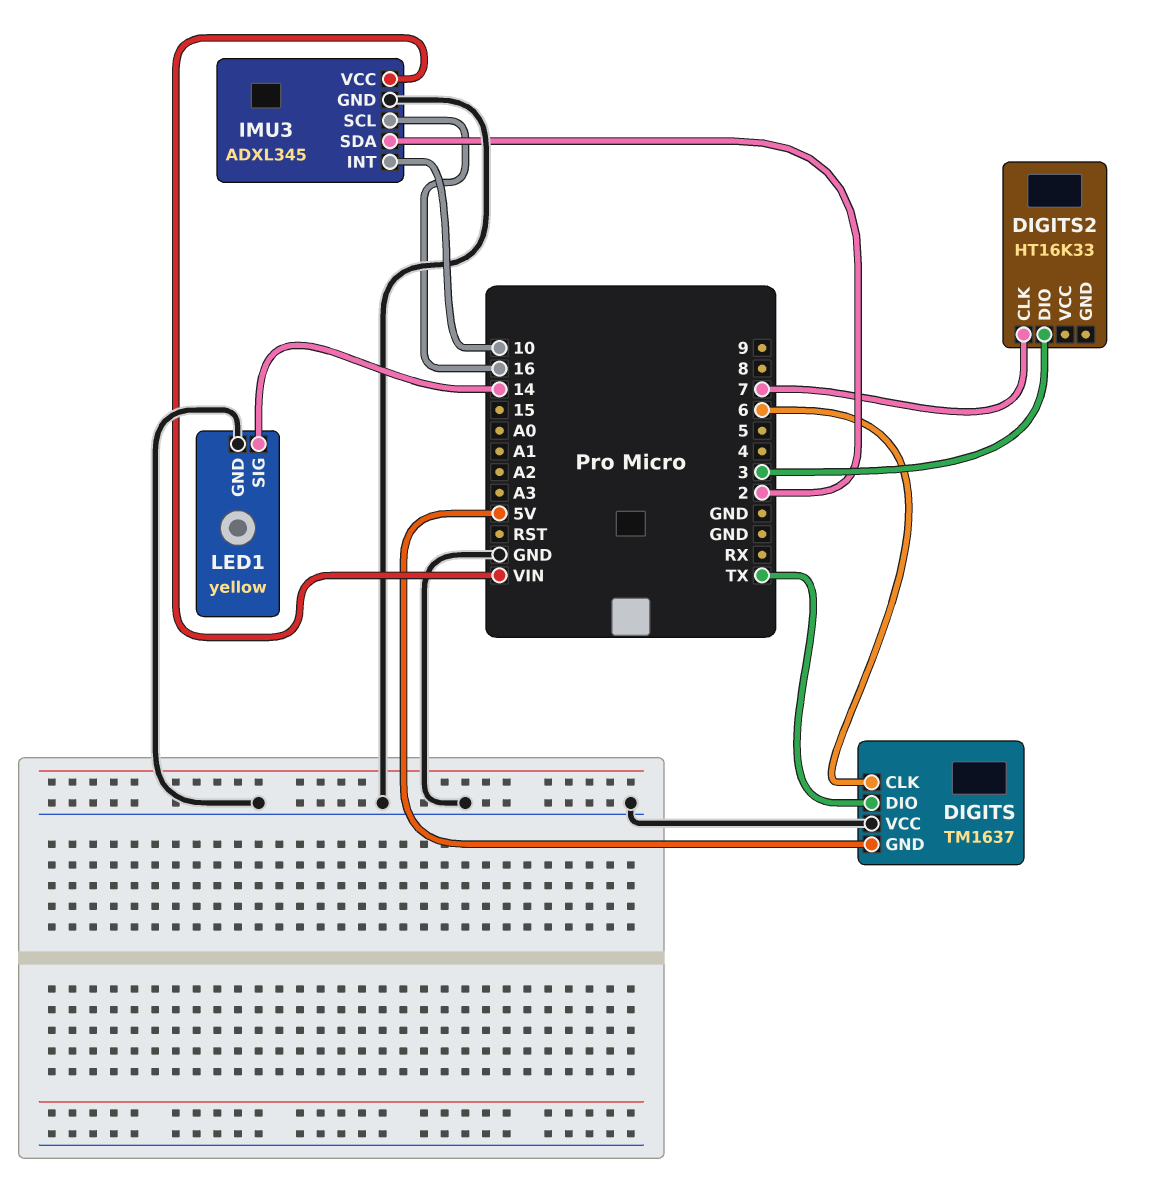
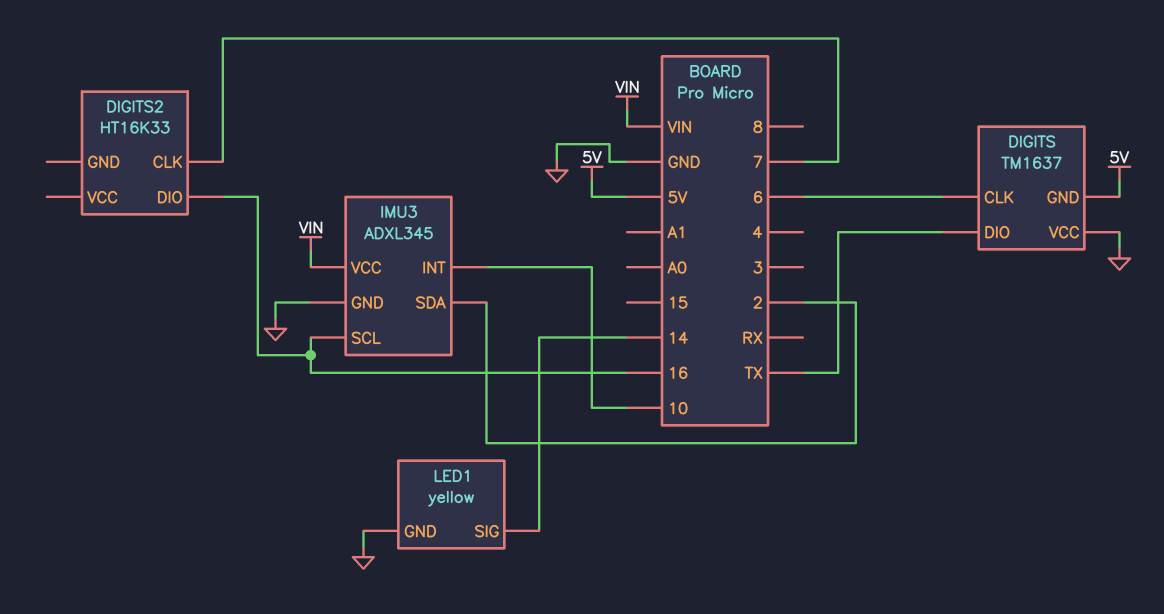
DIGITS2 pin DIO: 3 -> 16

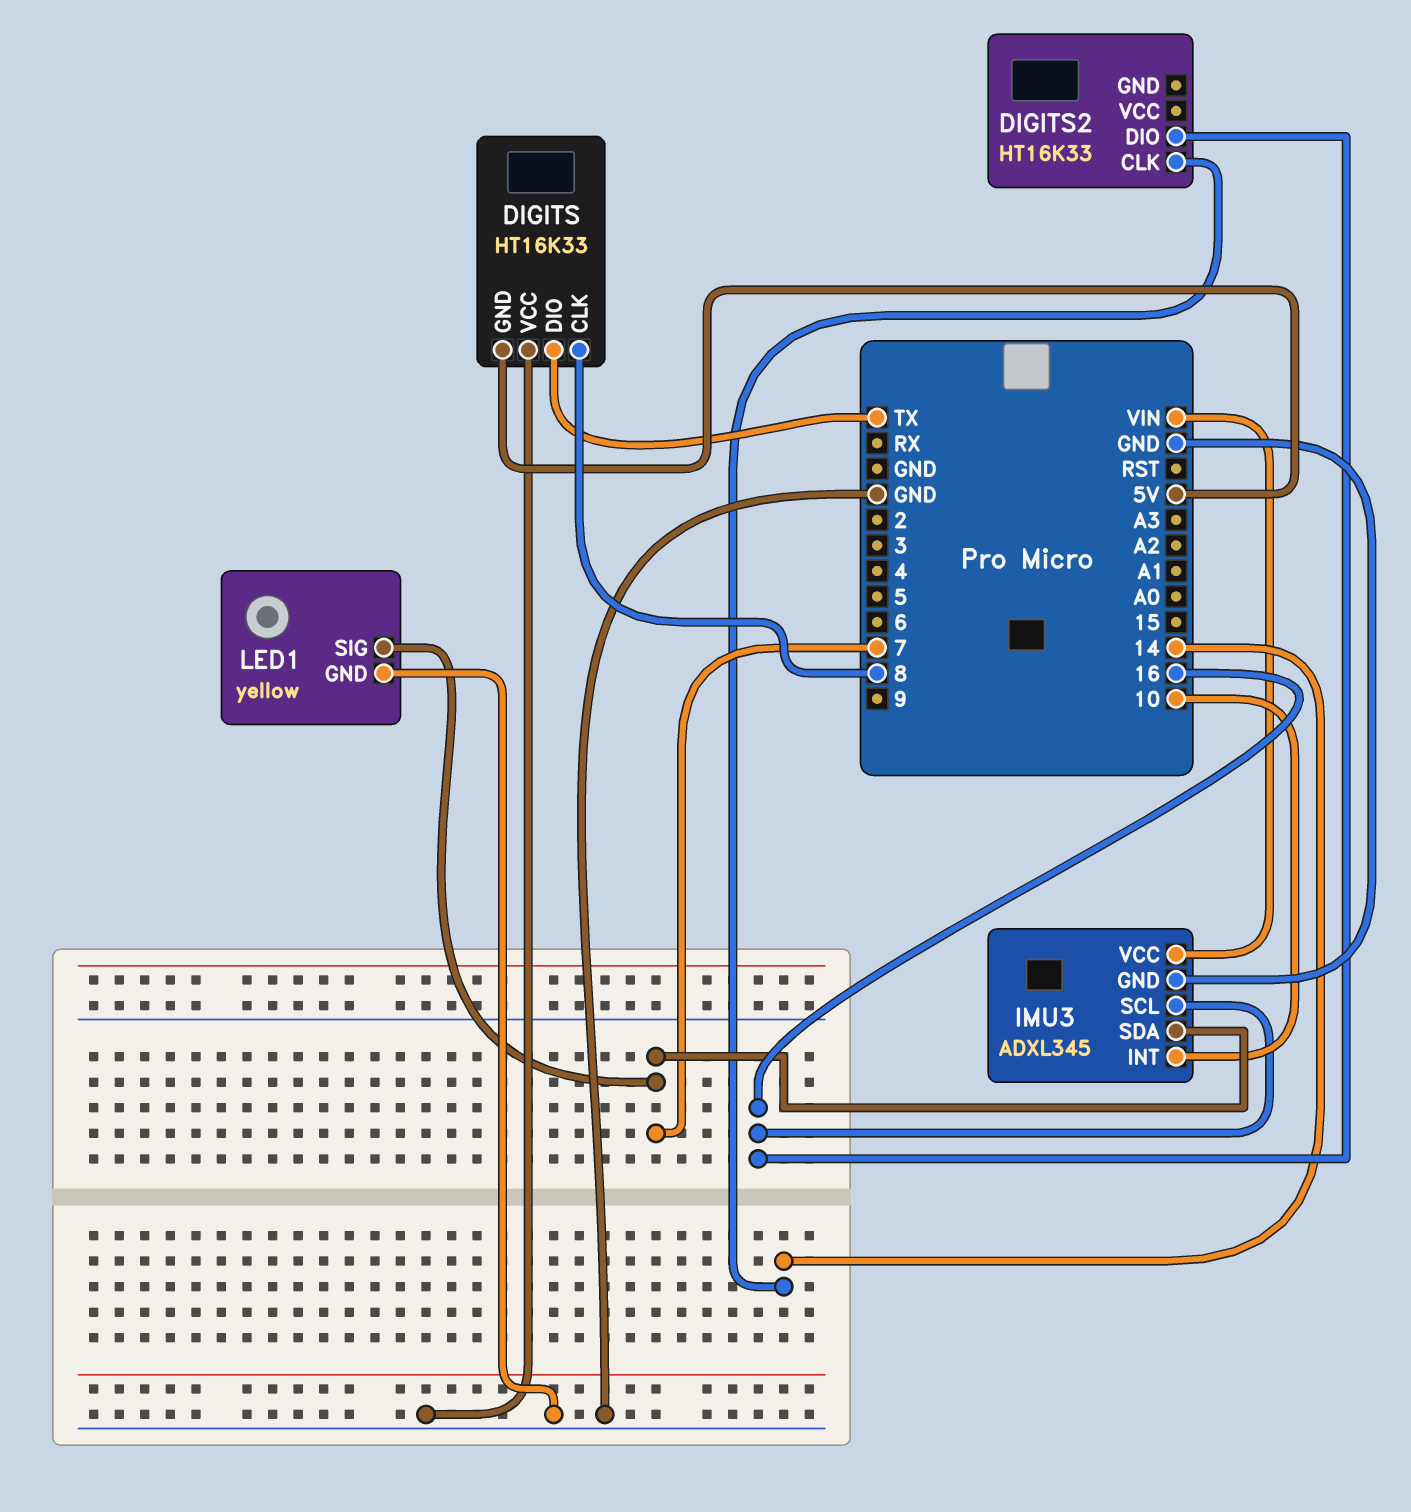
DIGITS: TM1637 -> HT16K33
DIGITS pin CLK: 6 -> 8
DIGITS2 pin CLK: 7 -> 14
IMU3 pin SDA: 2 -> 7
LED1 pin SIG: 14 -> 7

